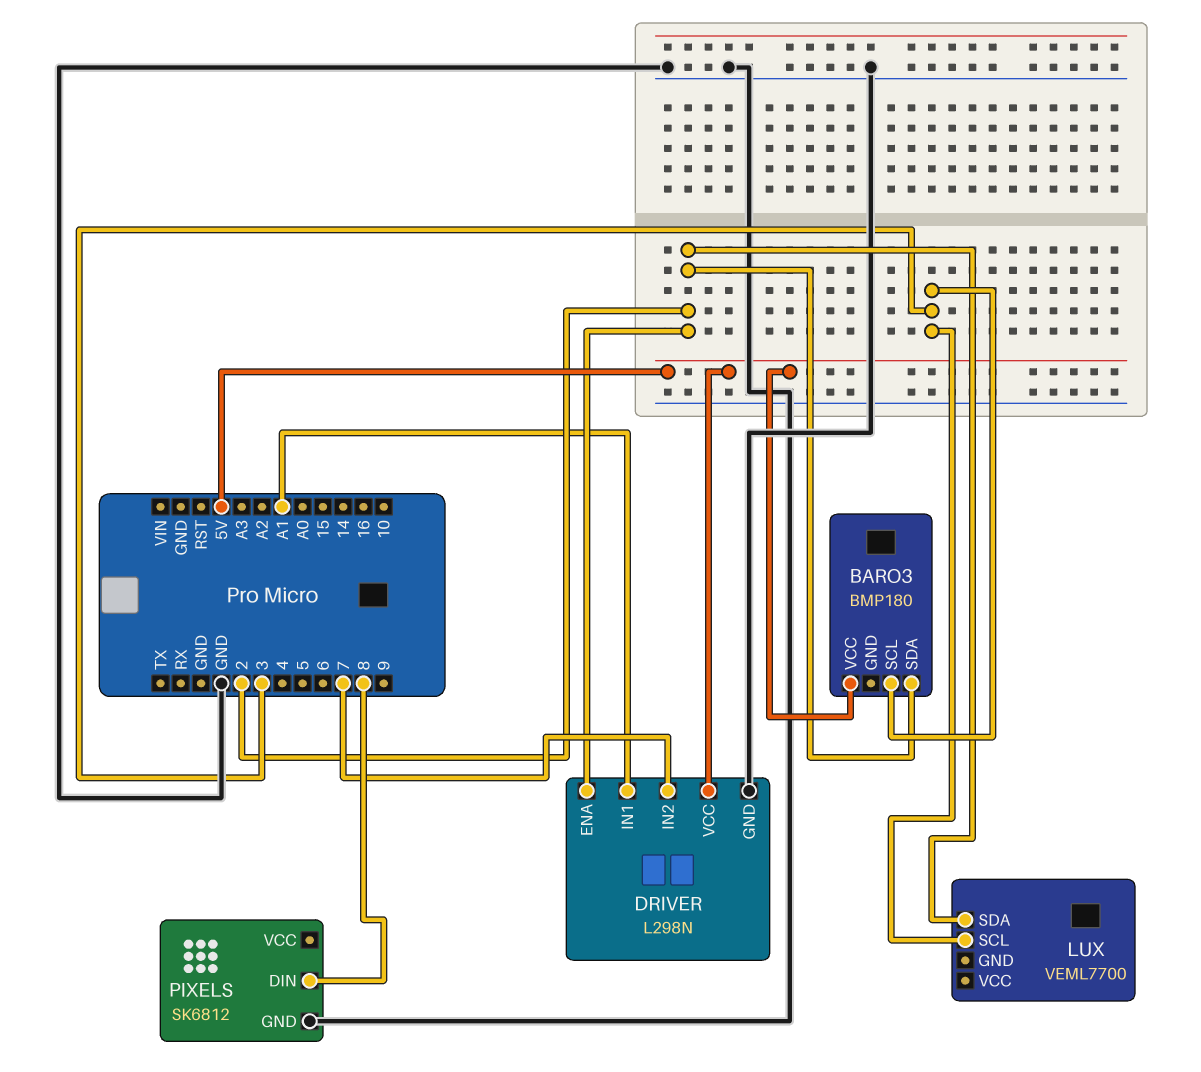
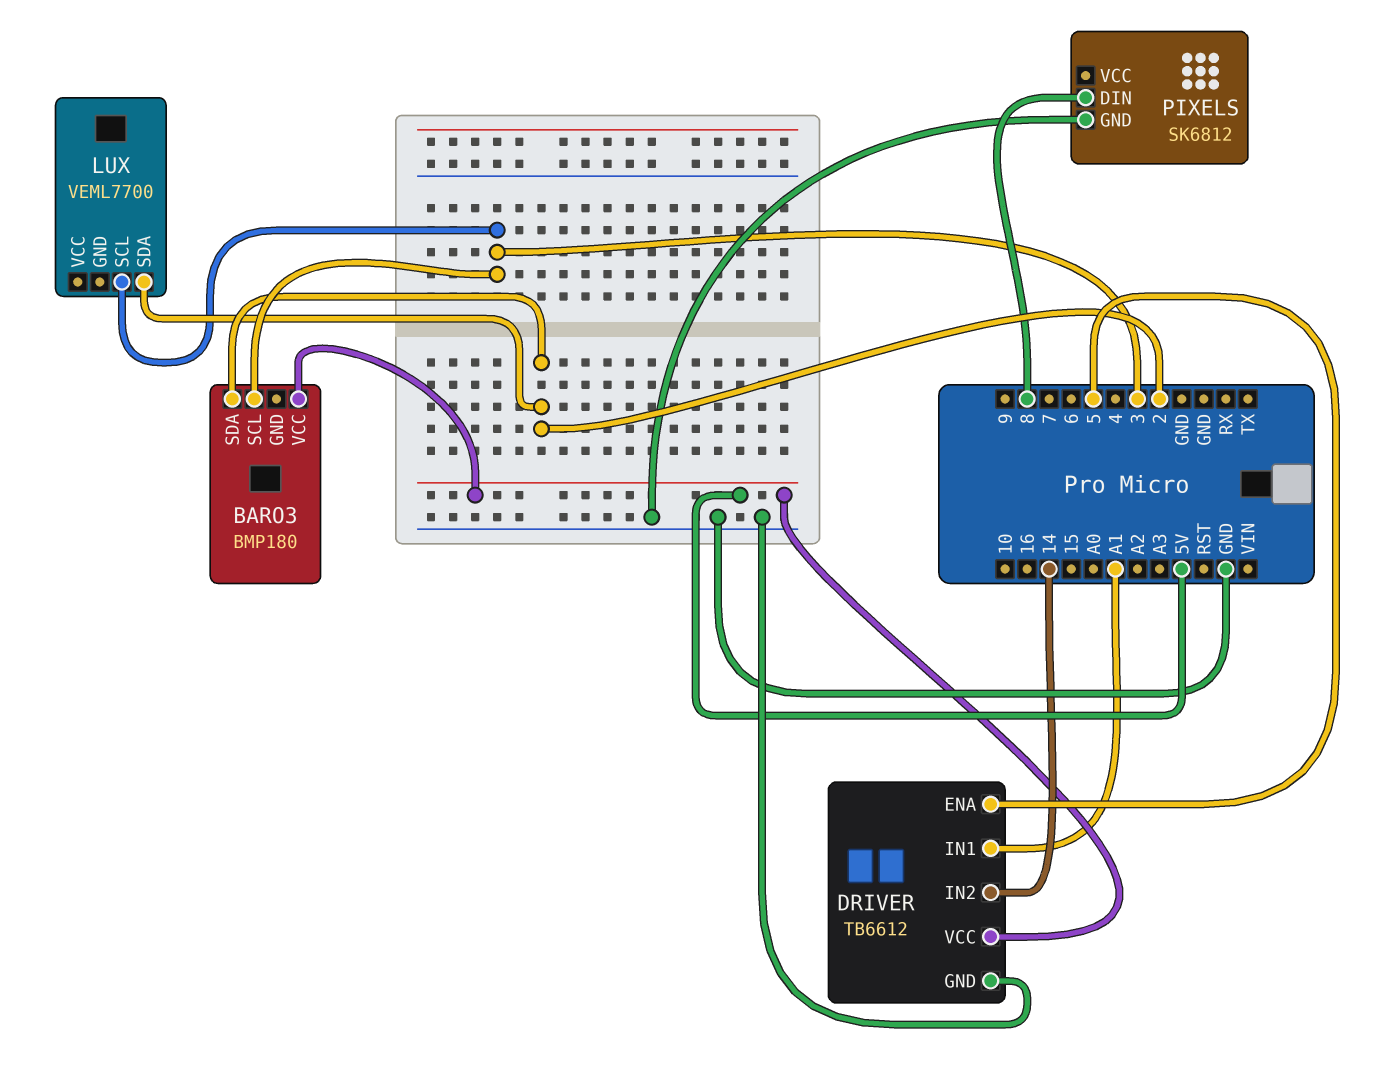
DRIVER: L298N -> TB6612
DRIVER pin ENA: 2 -> 5
DRIVER pin IN2: 7 -> 14

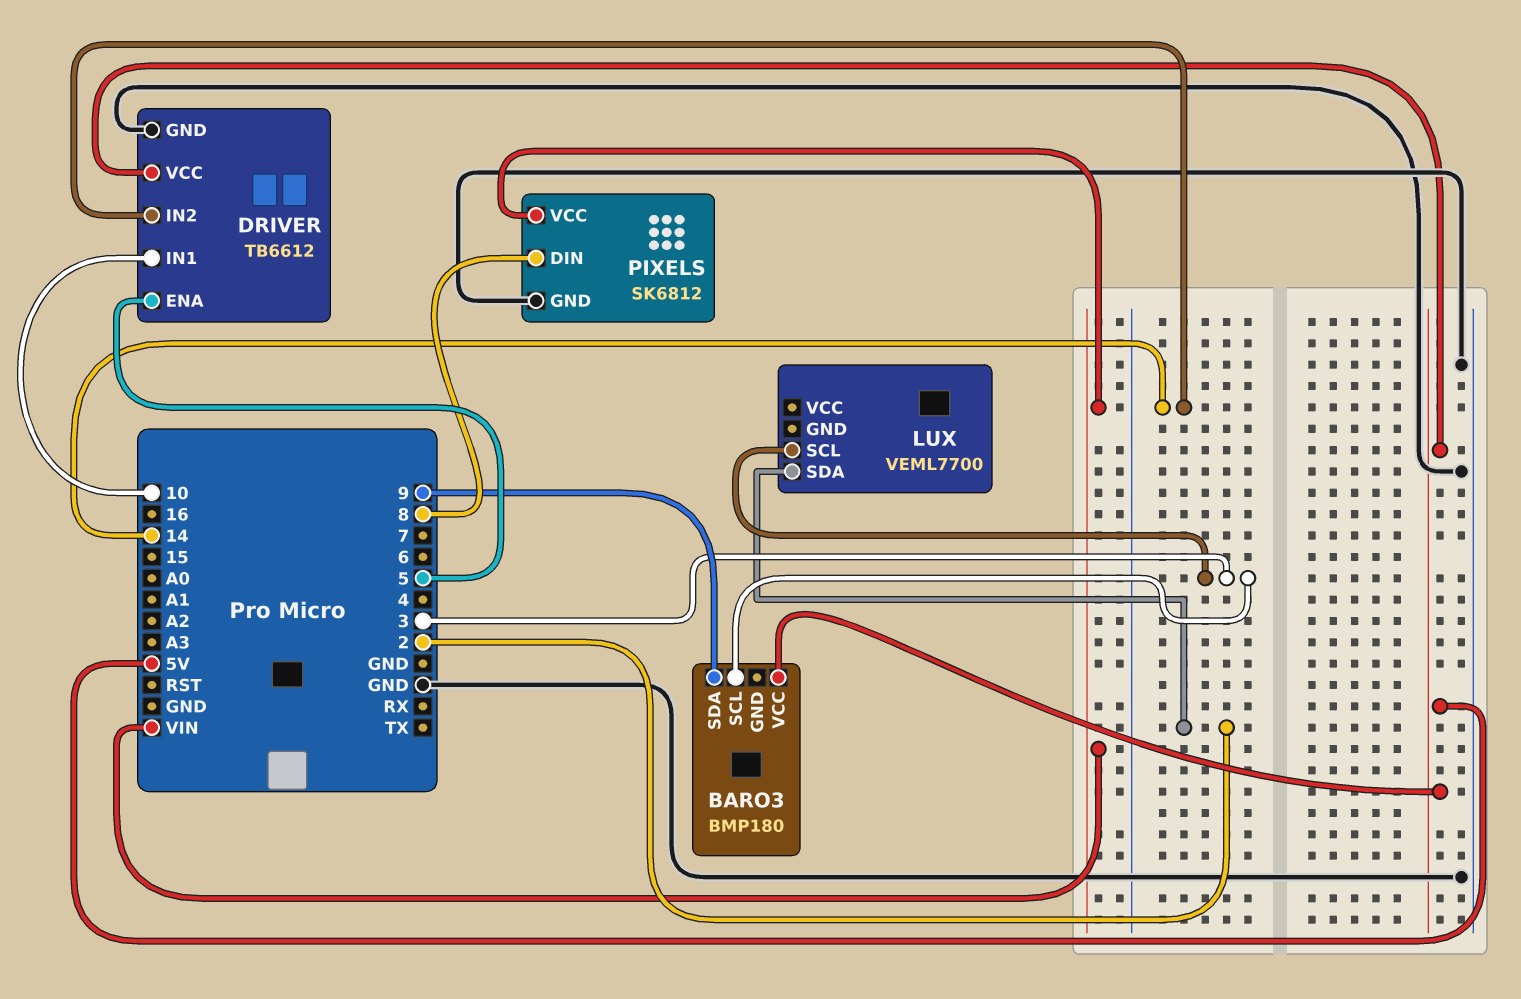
BARO3 pin SDA: 2 -> 9
DRIVER pin IN1: A1 -> 10
PIXELS pin VCC: none -> VIN

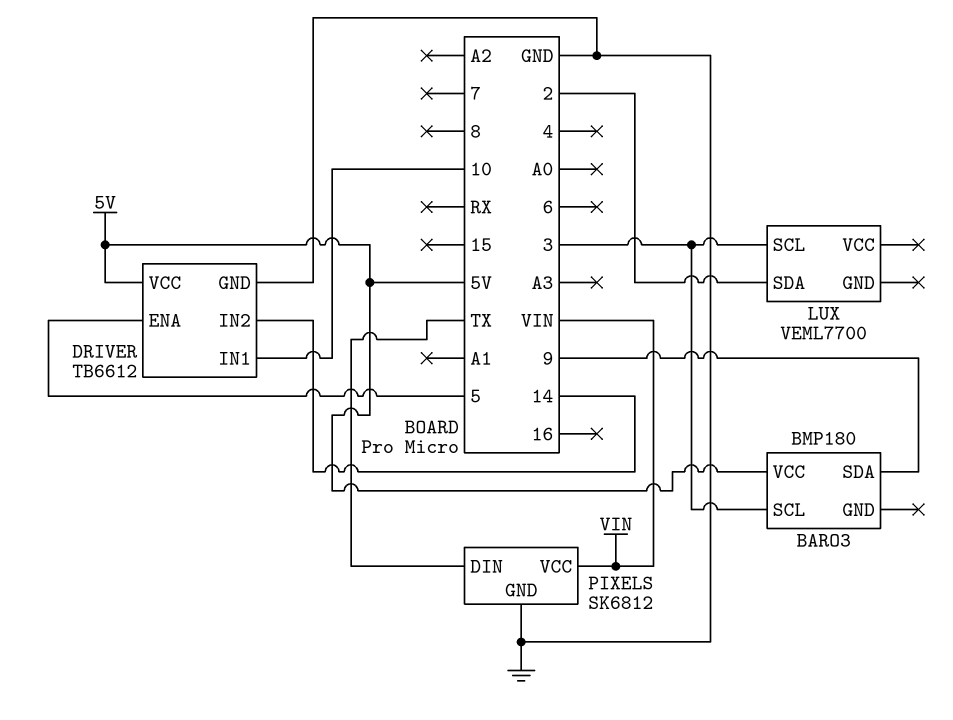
PIXELS pin DIN: 8 -> TX

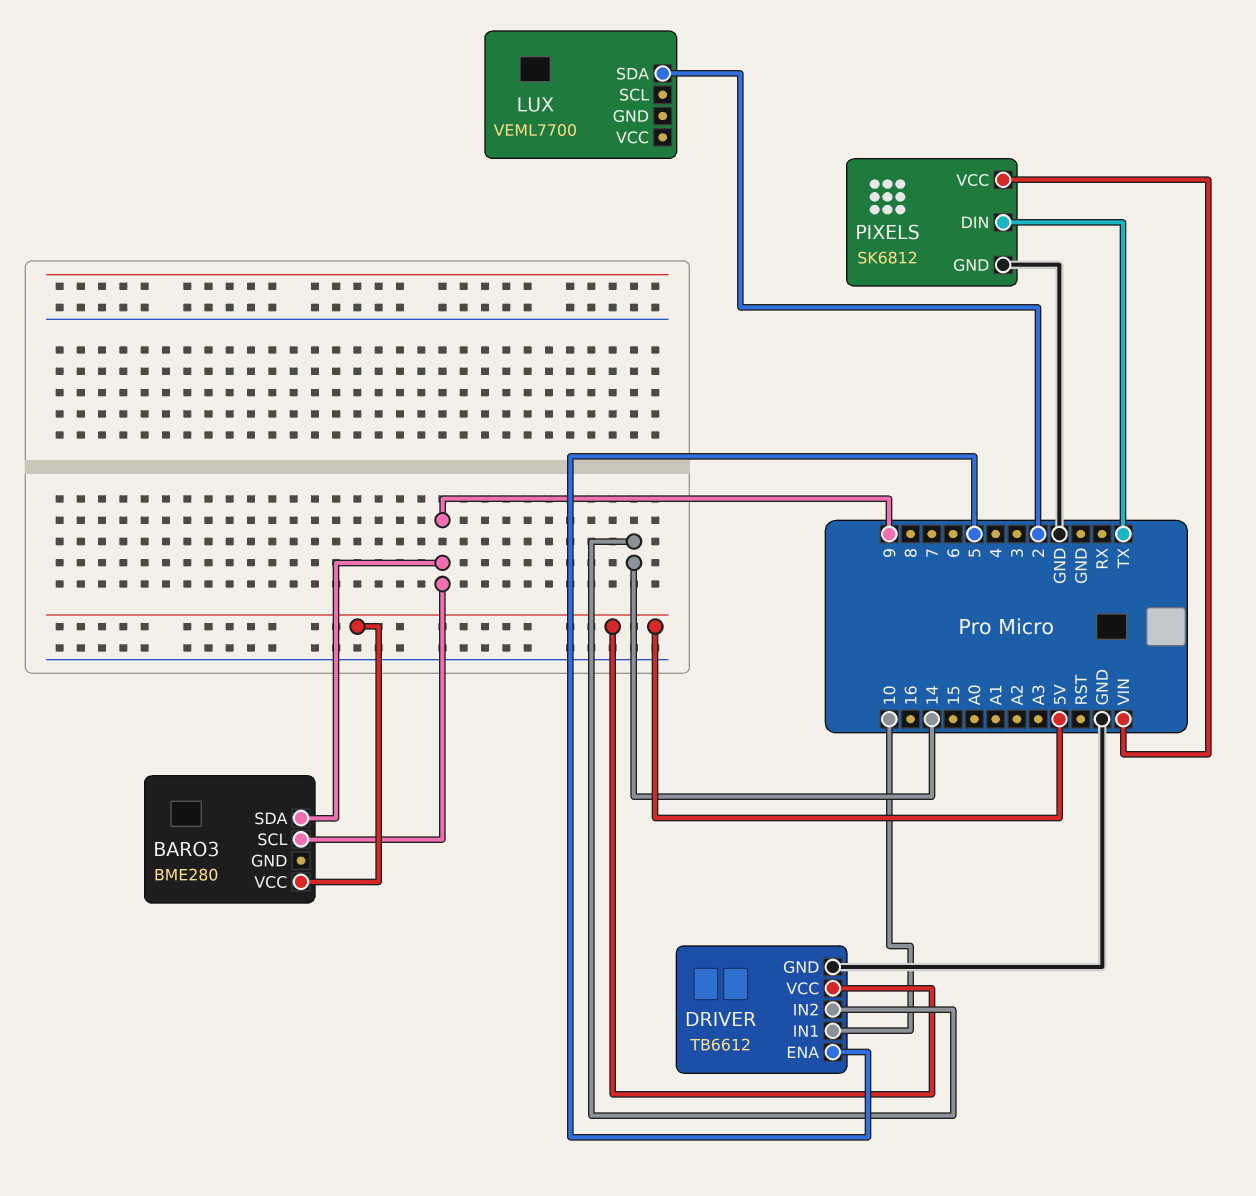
BARO3: BMP180 -> BME280
BARO3 pin SCL: 3 -> 9
LUX pin SCL: 3 -> none

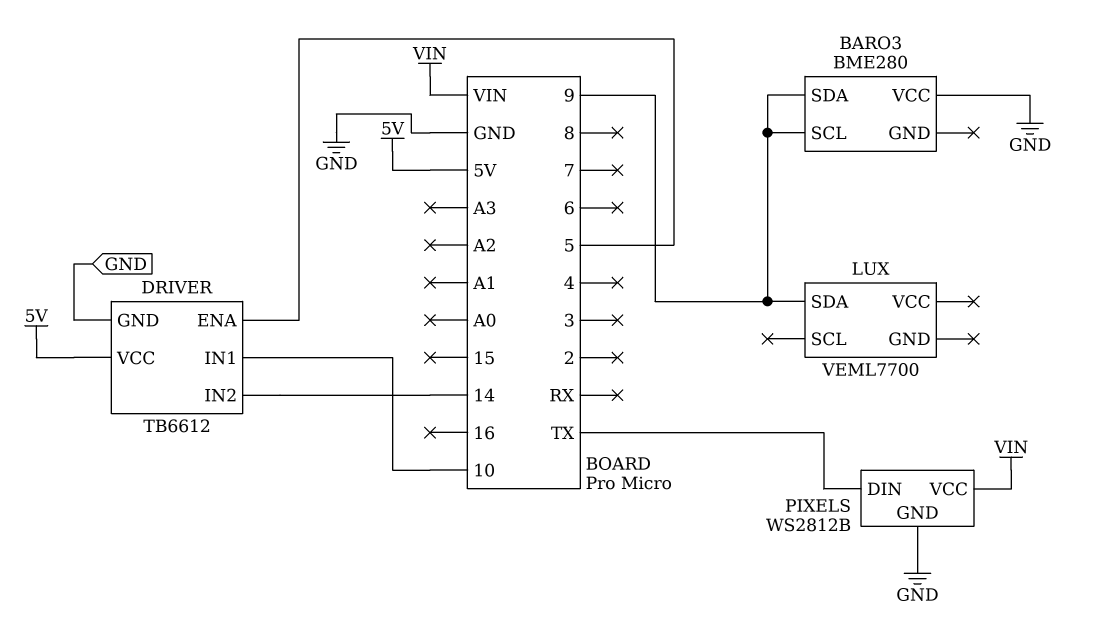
BARO3 pin VCC: 5V -> GND
LUX pin SDA: 2 -> 9
PIXELS: SK6812 -> WS2812B

